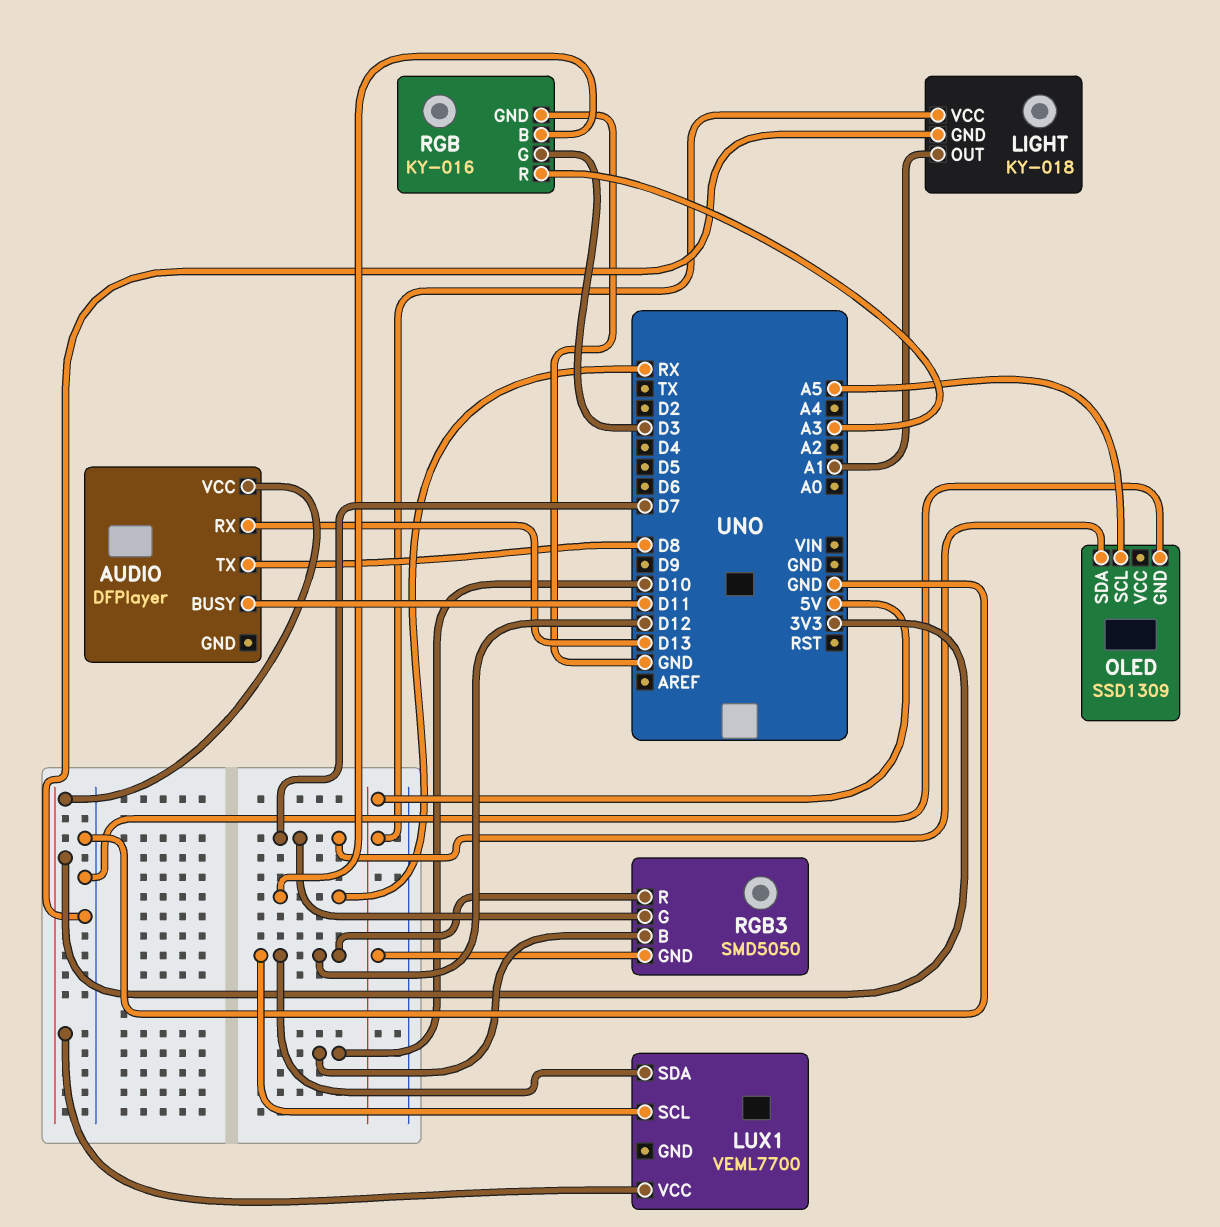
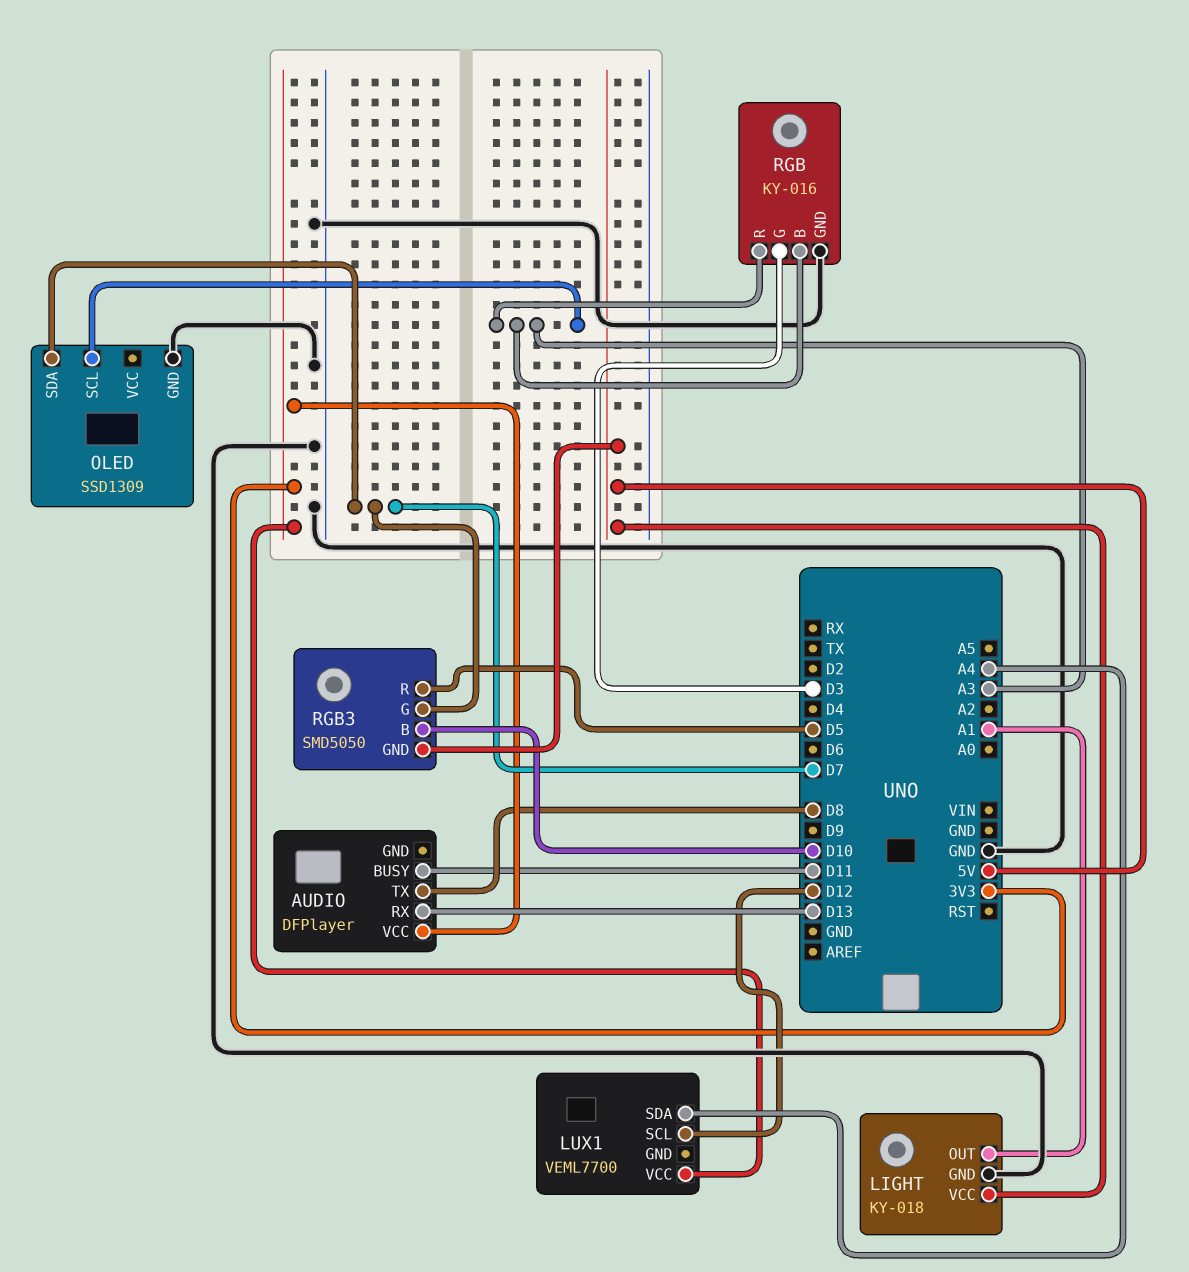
LUX1 pin SDA: D12 -> A4
OLED pin SCL: A5 -> A3
RGB pin B: RX -> A3
RGB3 pin R: D12 -> D5

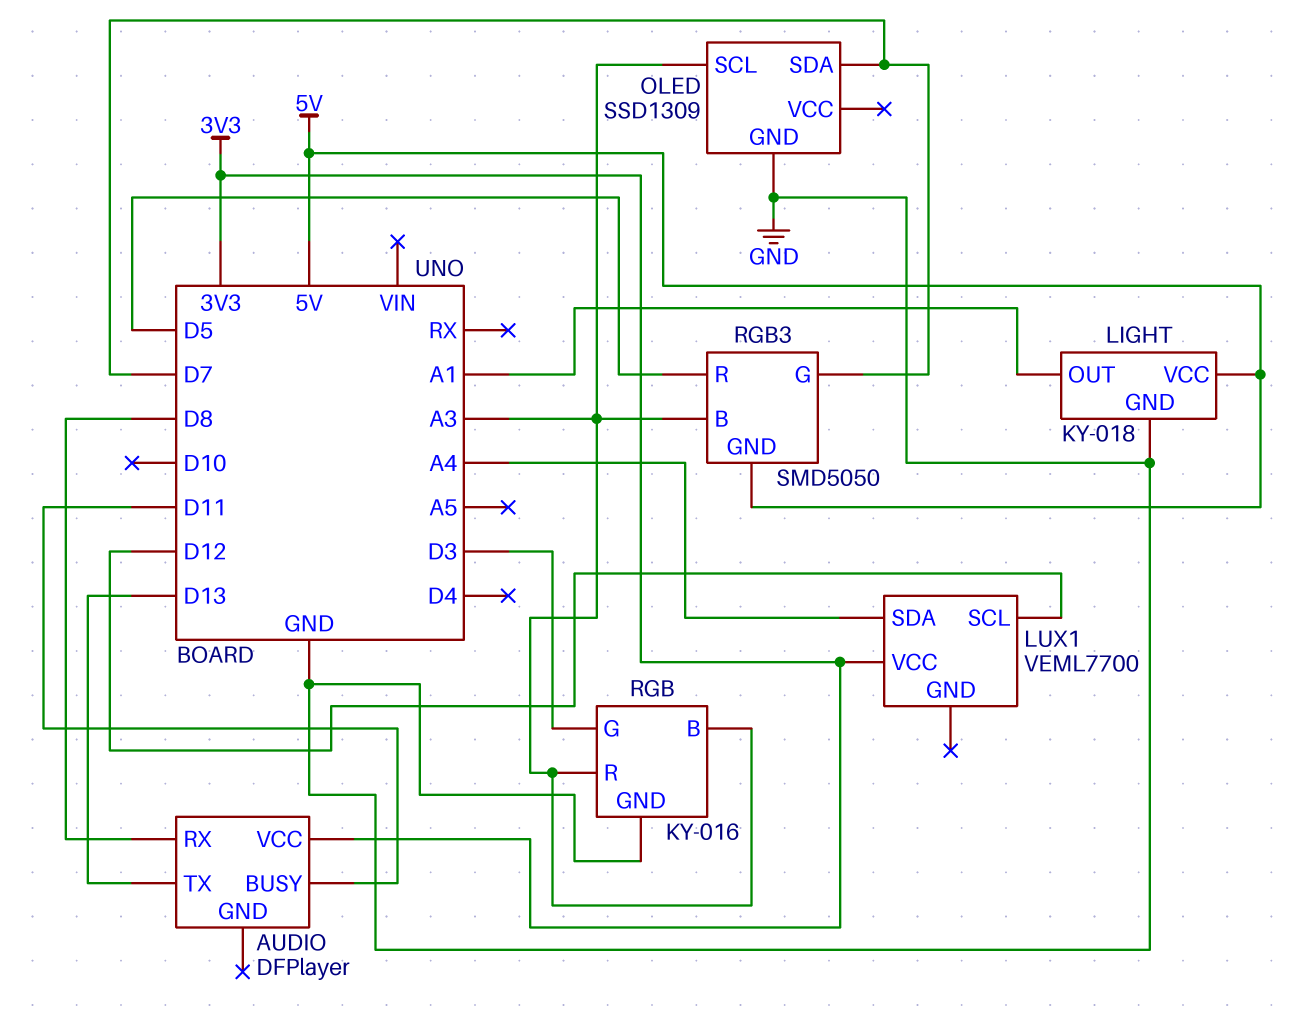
AUDIO pin RX: D13 -> D8
AUDIO pin TX: D8 -> D13
RGB3 pin B: D10 -> A3

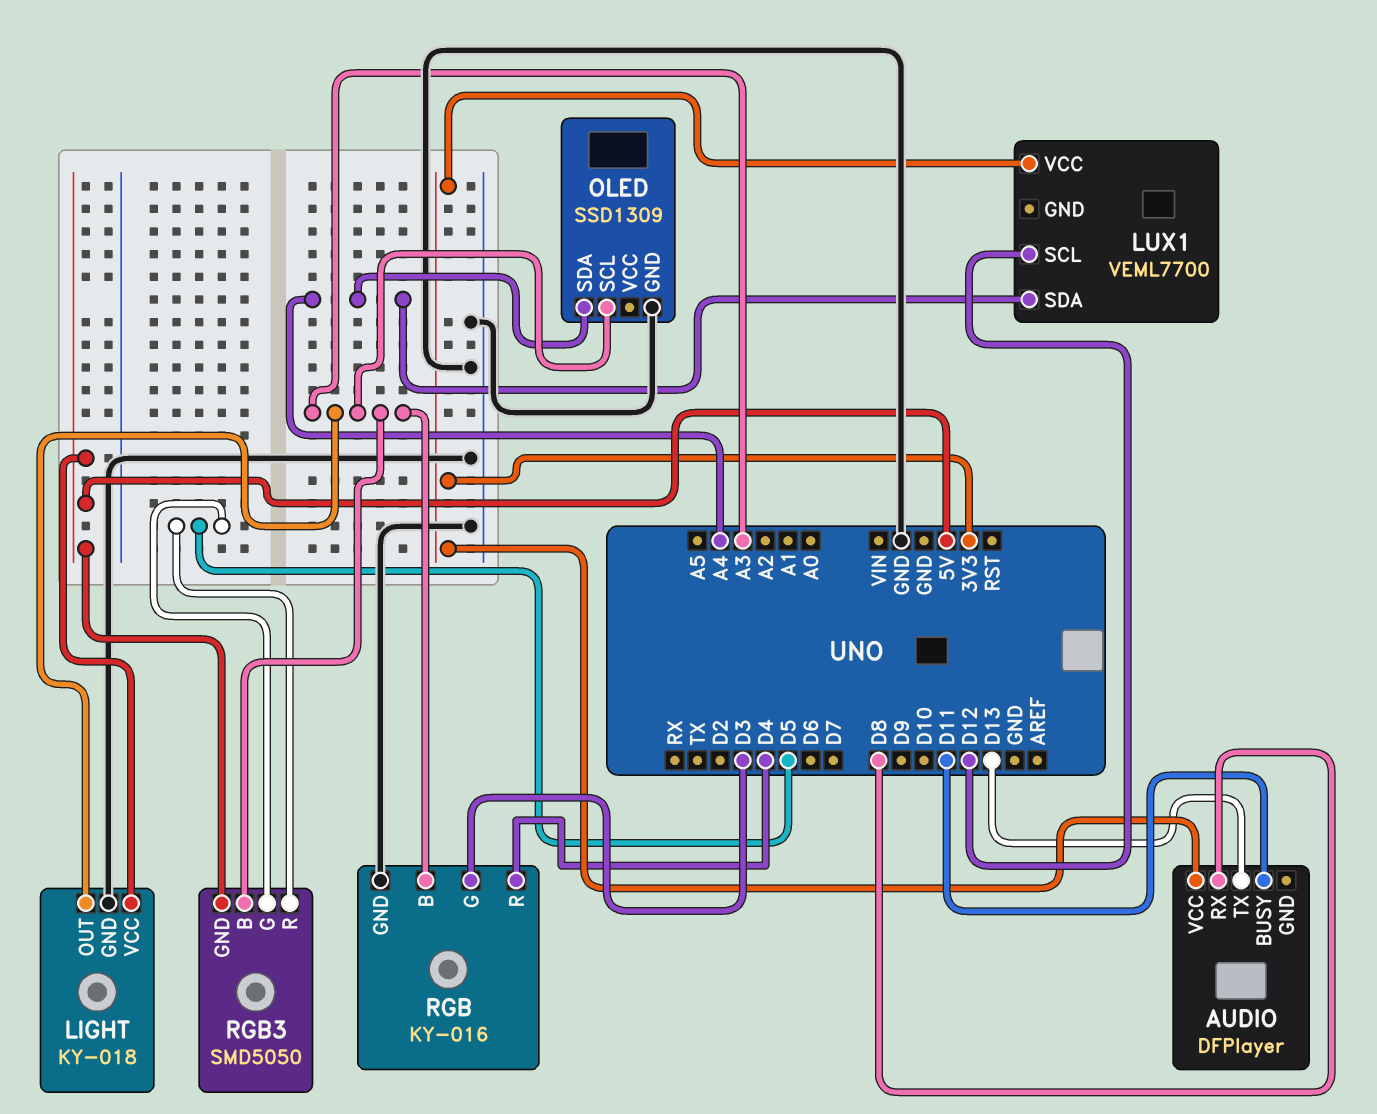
LIGHT pin OUT: A1 -> A3
OLED pin SDA: D7 -> A4
RGB pin R: A3 -> D4
RGB3 pin G: D7 -> D5

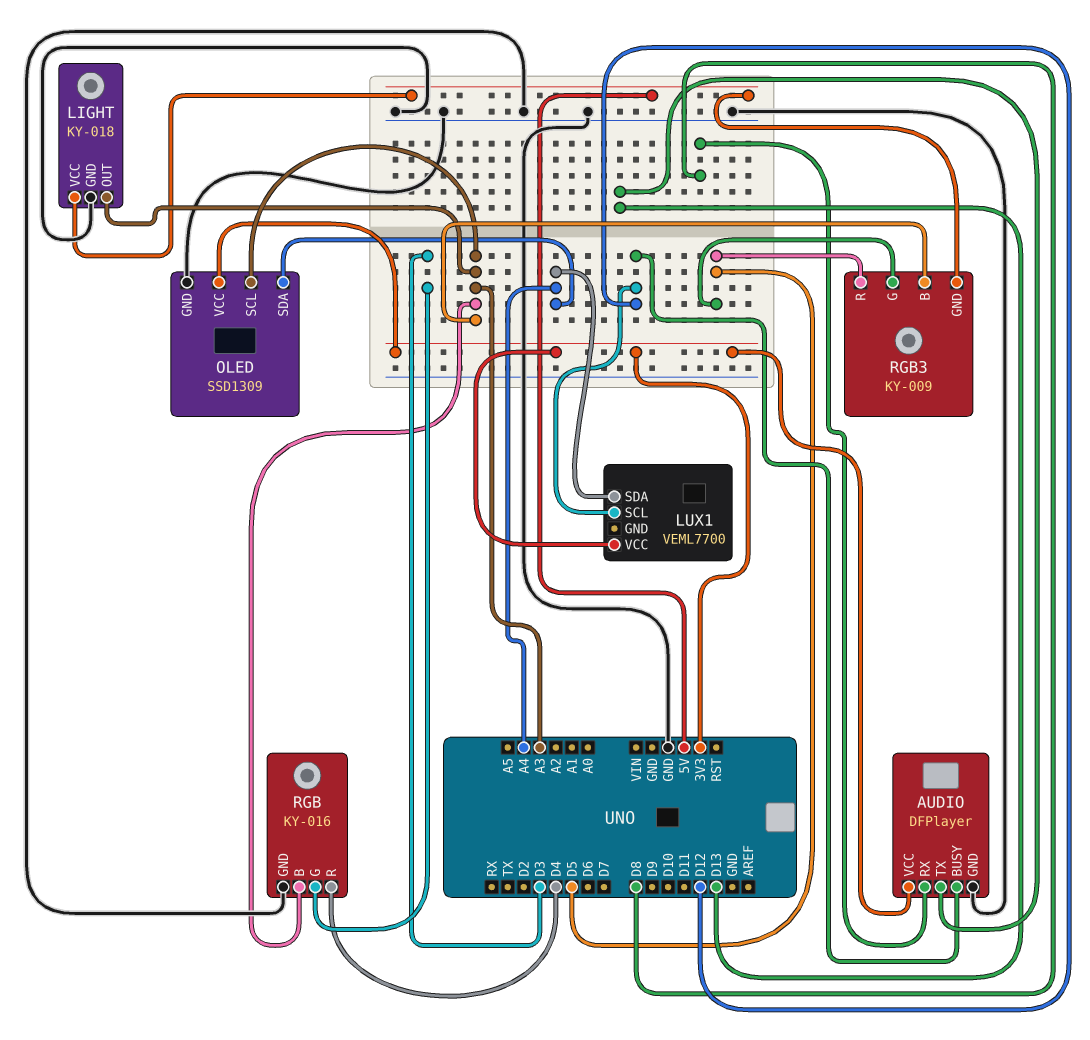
AUDIO pin BUSY: D11 -> D12
AUDIO pin GND: none -> GND
OLED pin VCC: none -> 3V3
RGB3: SMD5050 -> KY-009

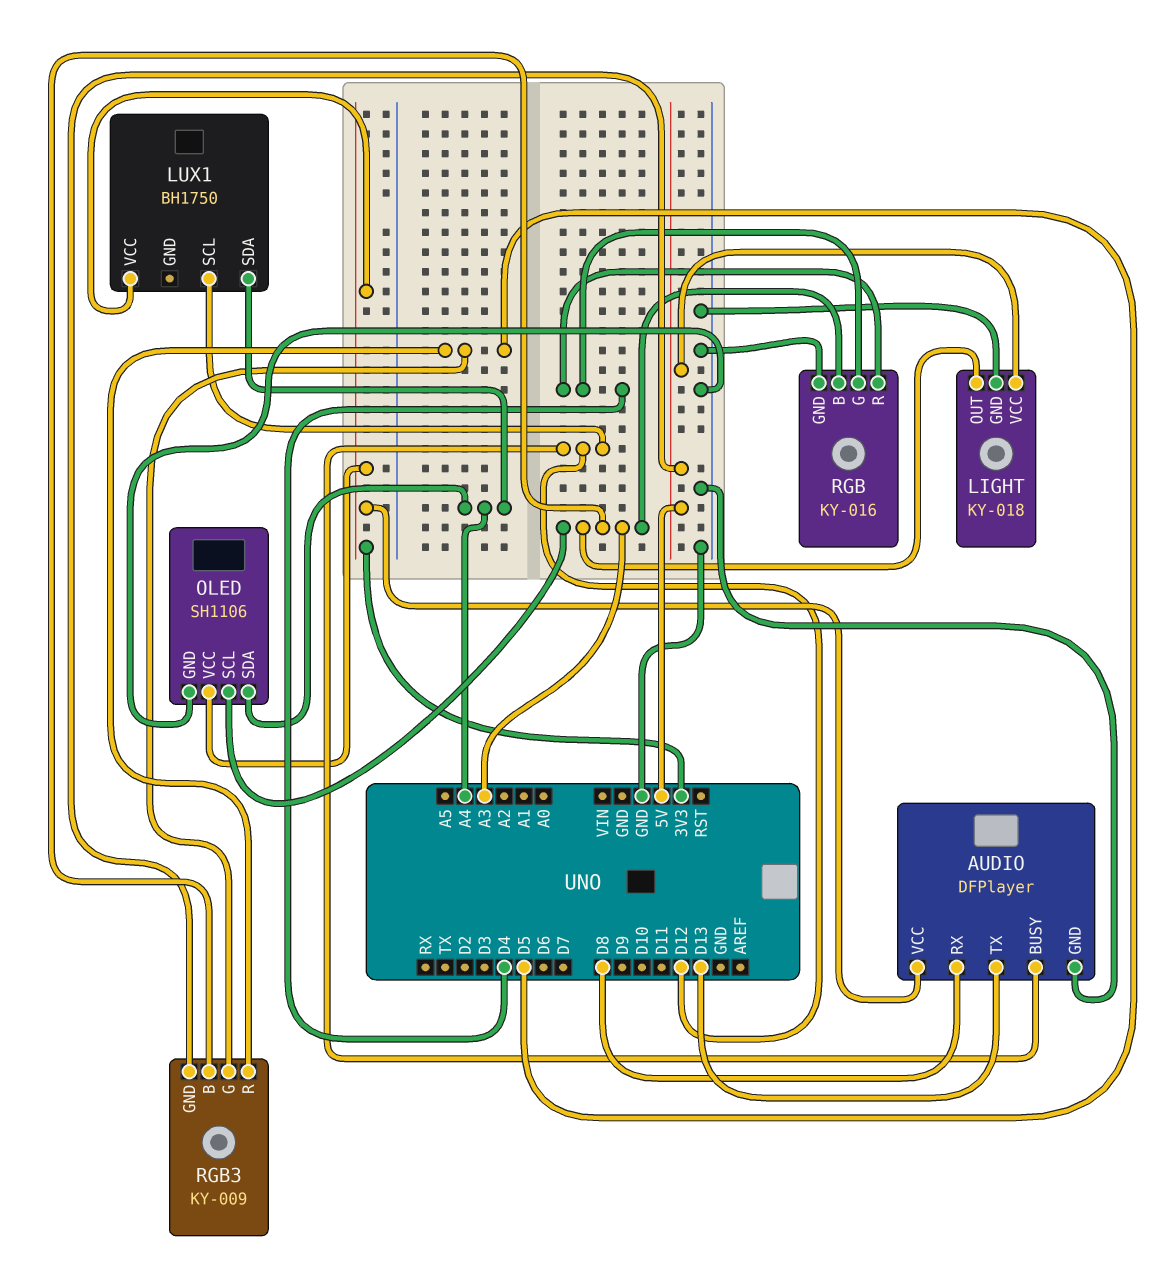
LUX1: VEML7700 -> BH1750
OLED: SSD1309 -> SH1106
RGB pin G: D3 -> D4

